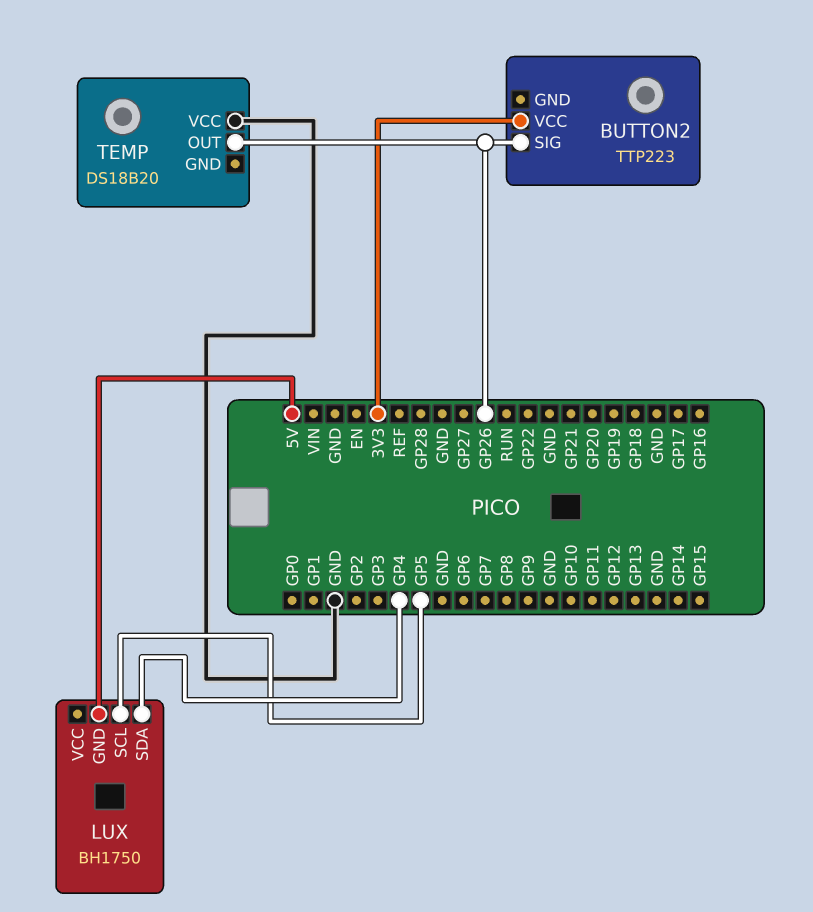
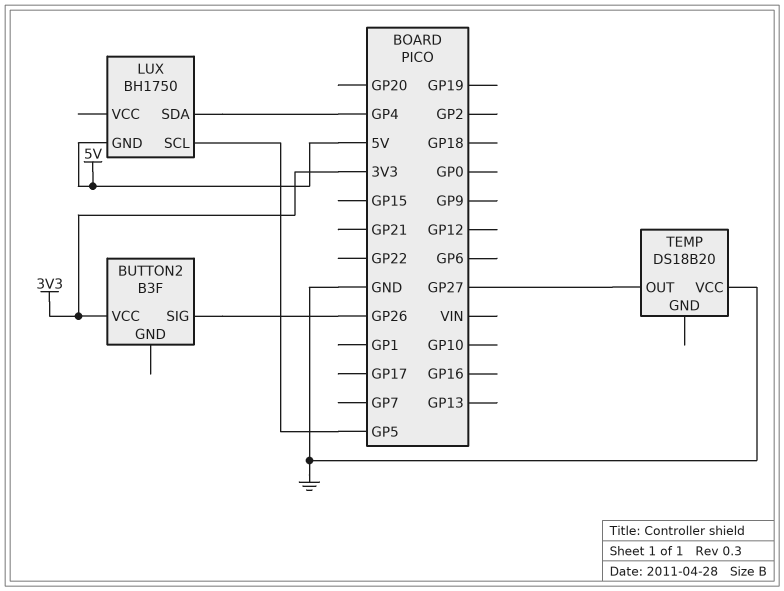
BUTTON2: TTP223 -> B3F
TEMP pin OUT: GP26 -> GP27

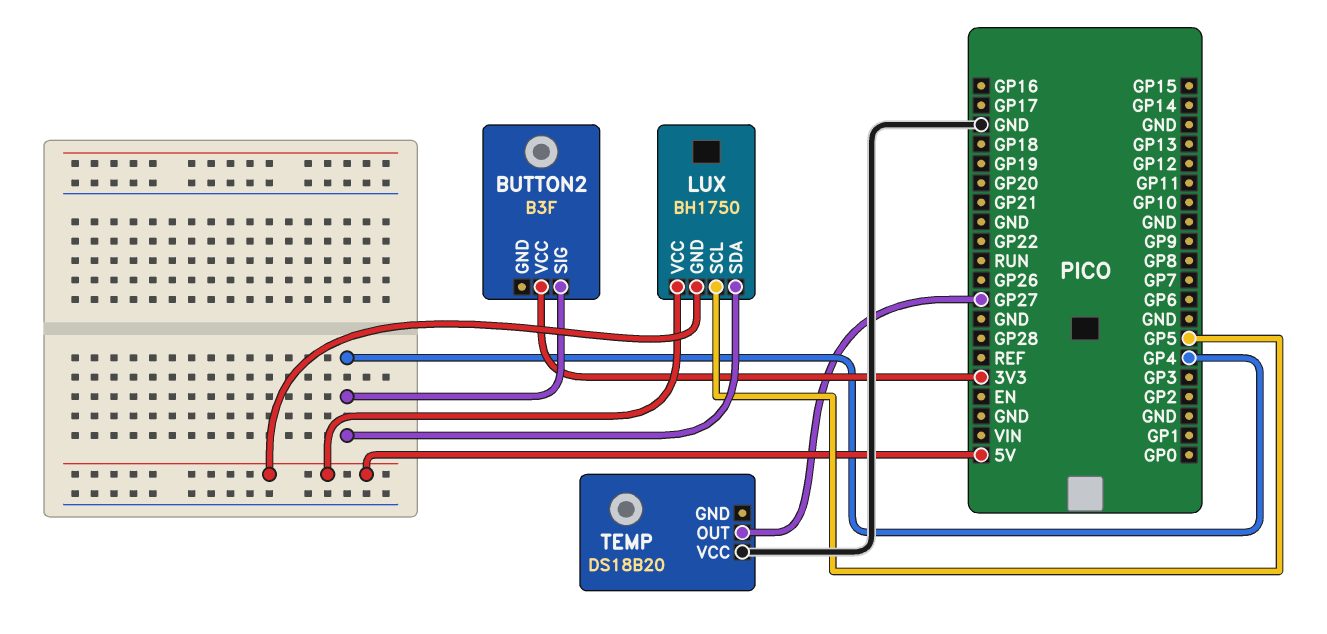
BUTTON2 pin SIG: GP26 -> GP4
LUX pin VCC: none -> 5V

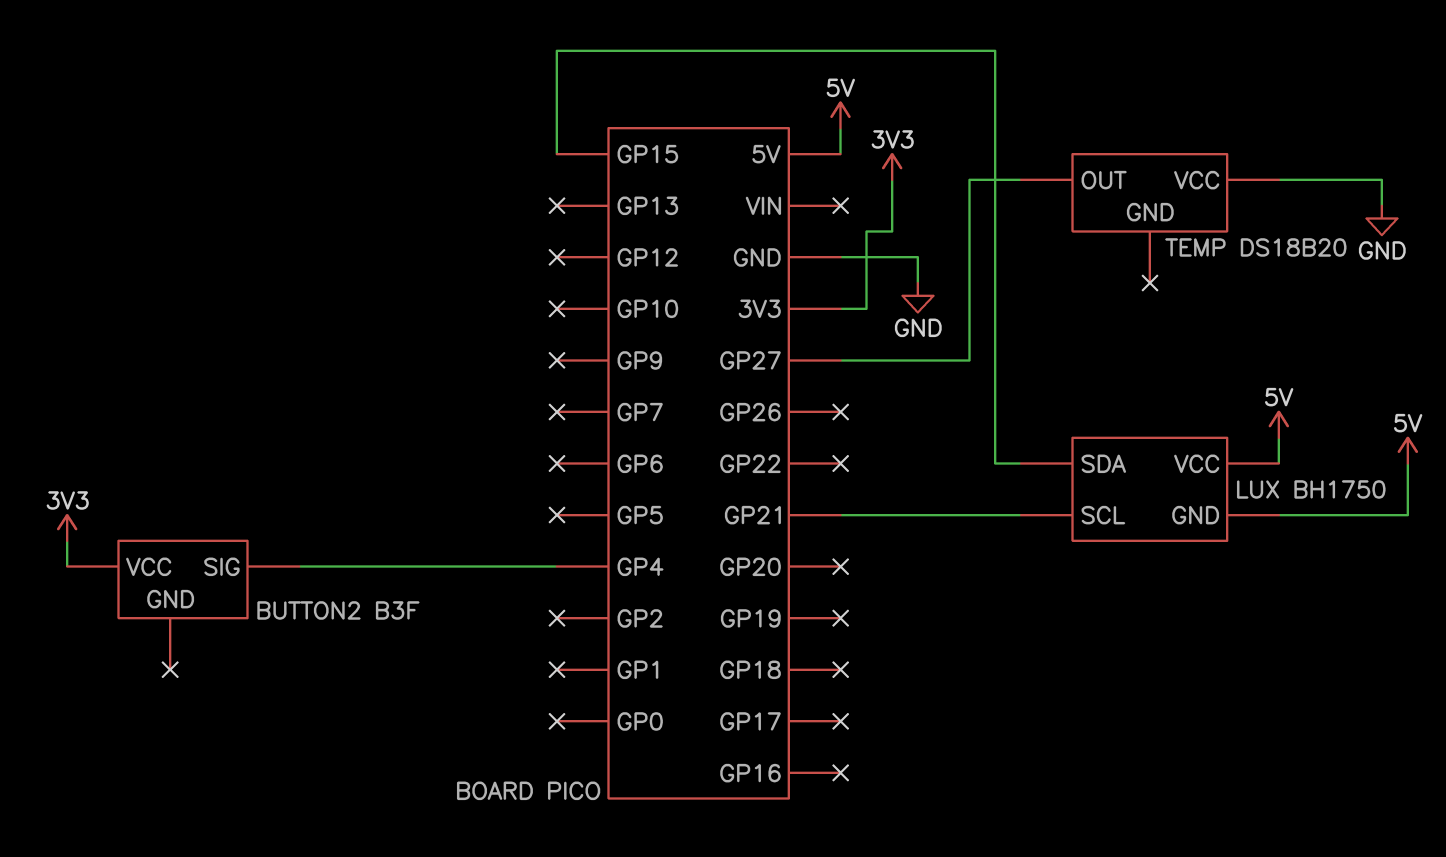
LUX pin SCL: GP5 -> GP21
LUX pin SDA: GP4 -> GP15

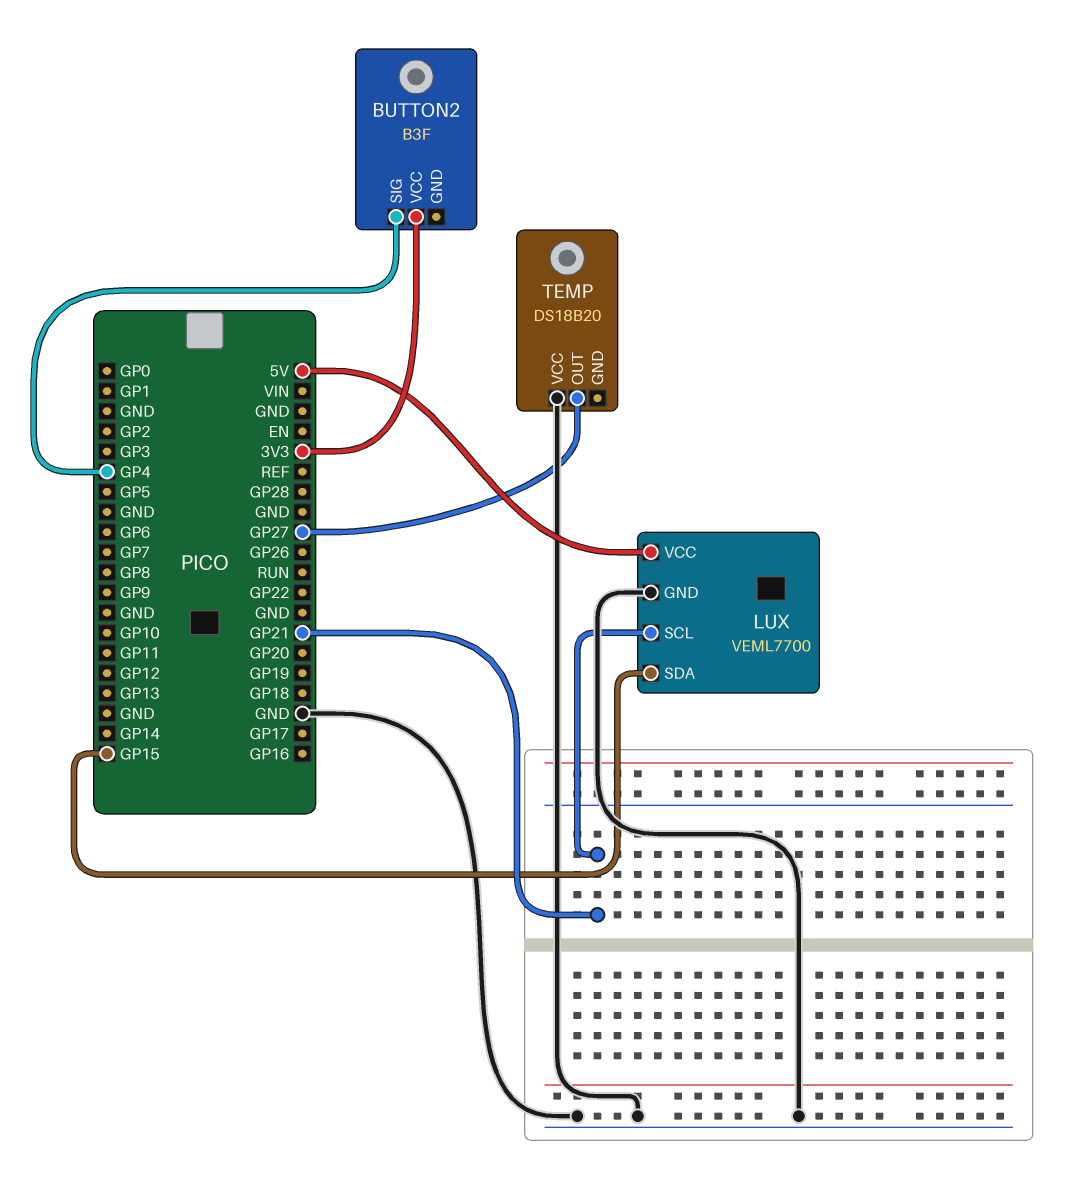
LUX: BH1750 -> VEML7700
LUX pin GND: 5V -> GND

